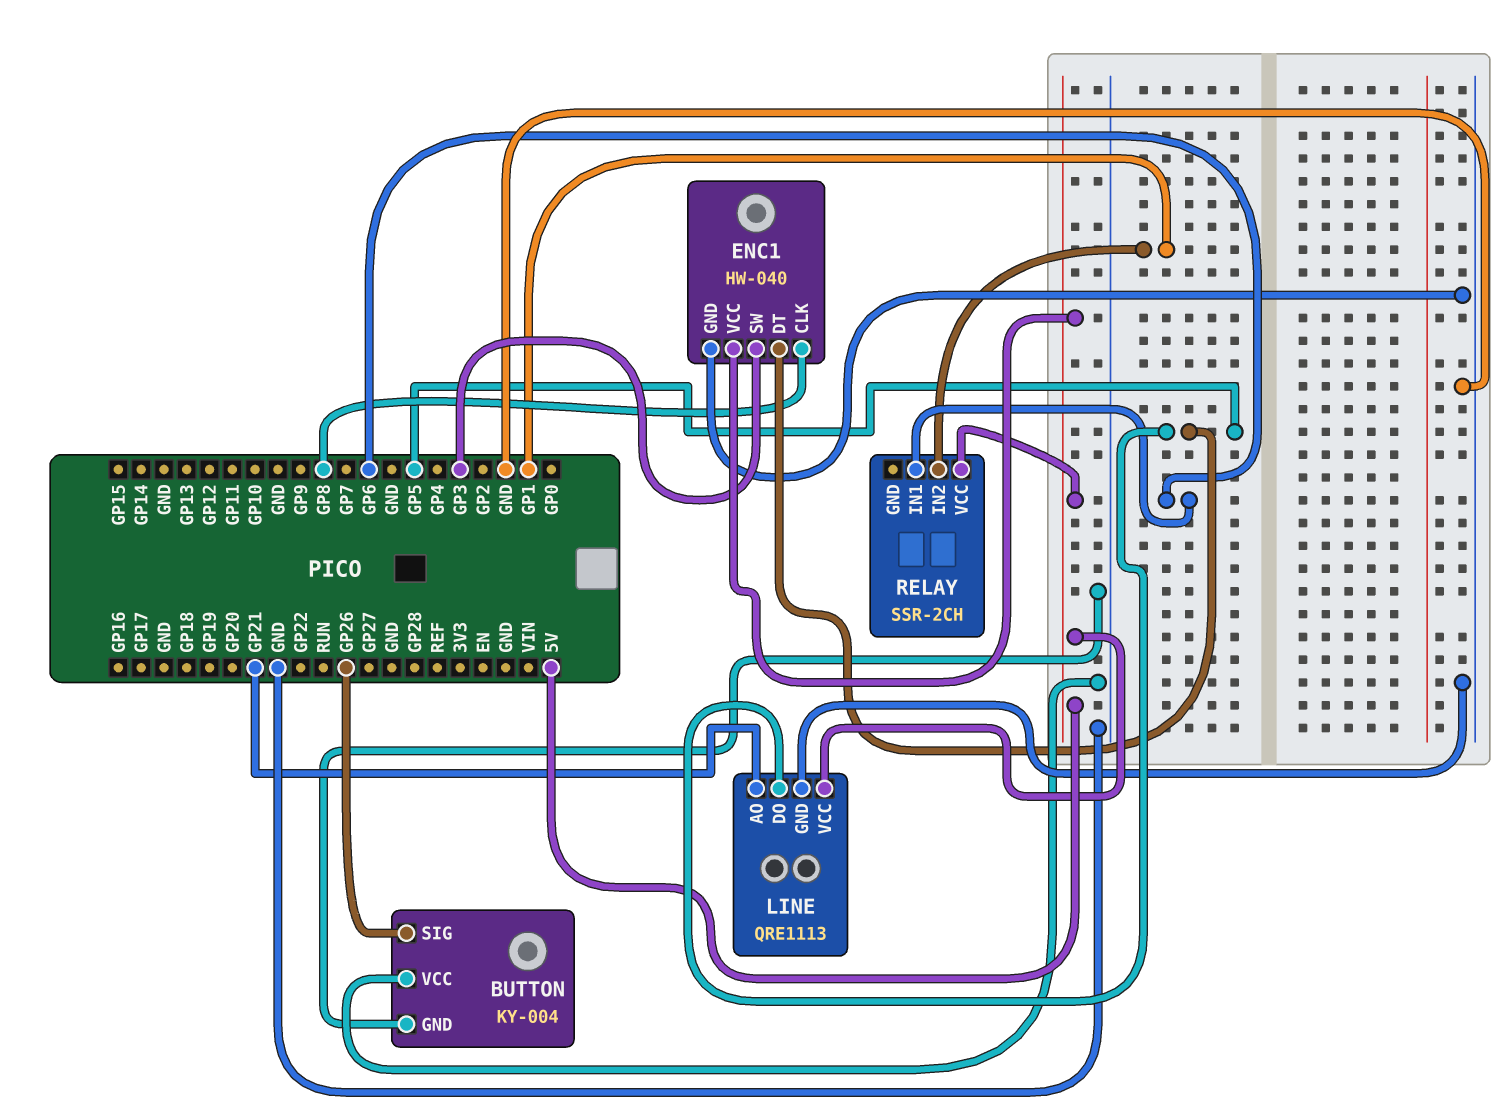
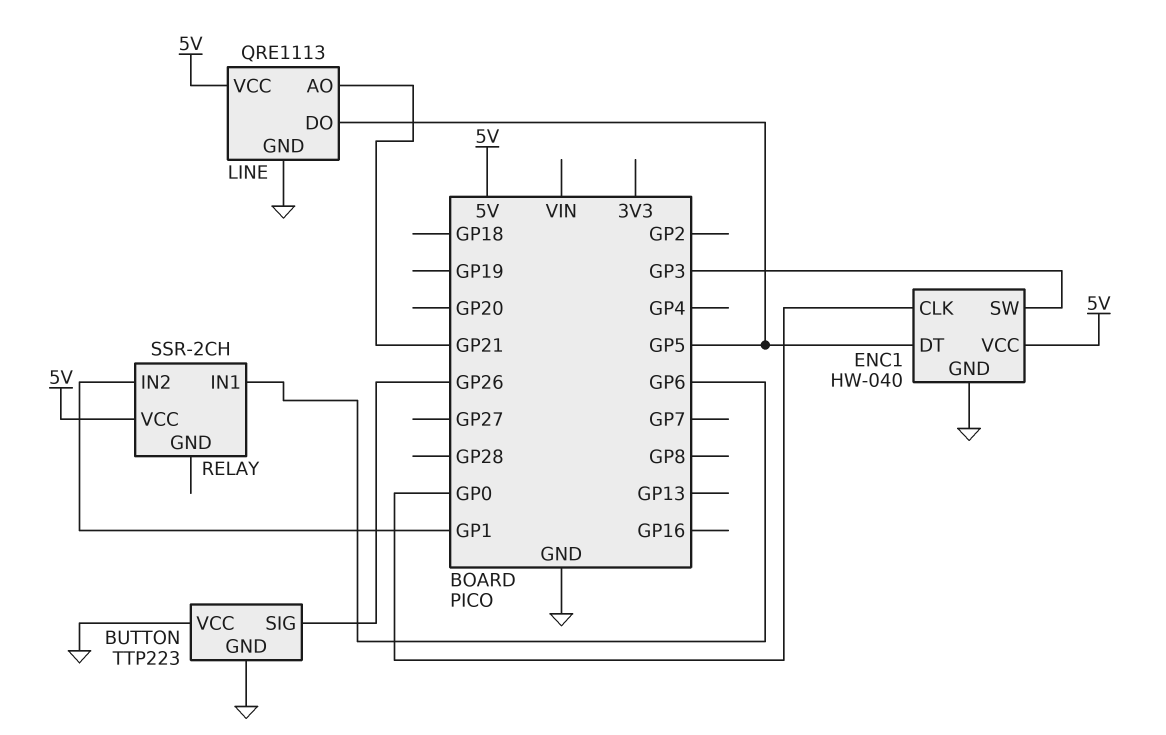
BUTTON: KY-004 -> TTP223
ENC1 pin CLK: GP8 -> GP0

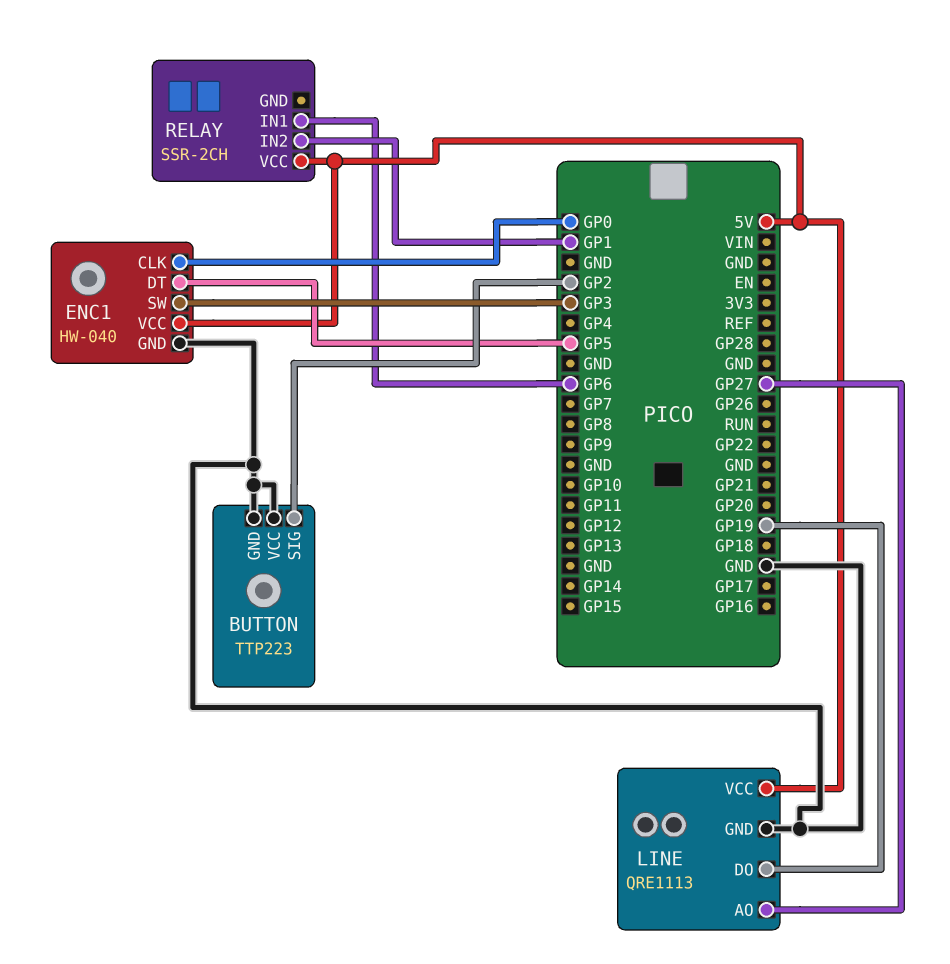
BUTTON pin SIG: GP26 -> GP2
LINE pin AO: GP21 -> GP27
LINE pin DO: GP5 -> GP19

